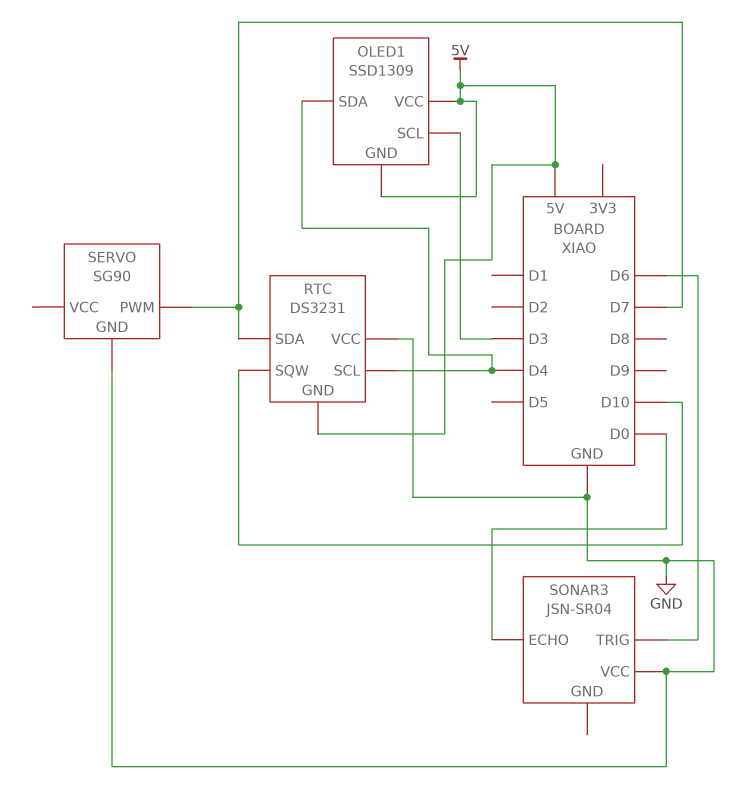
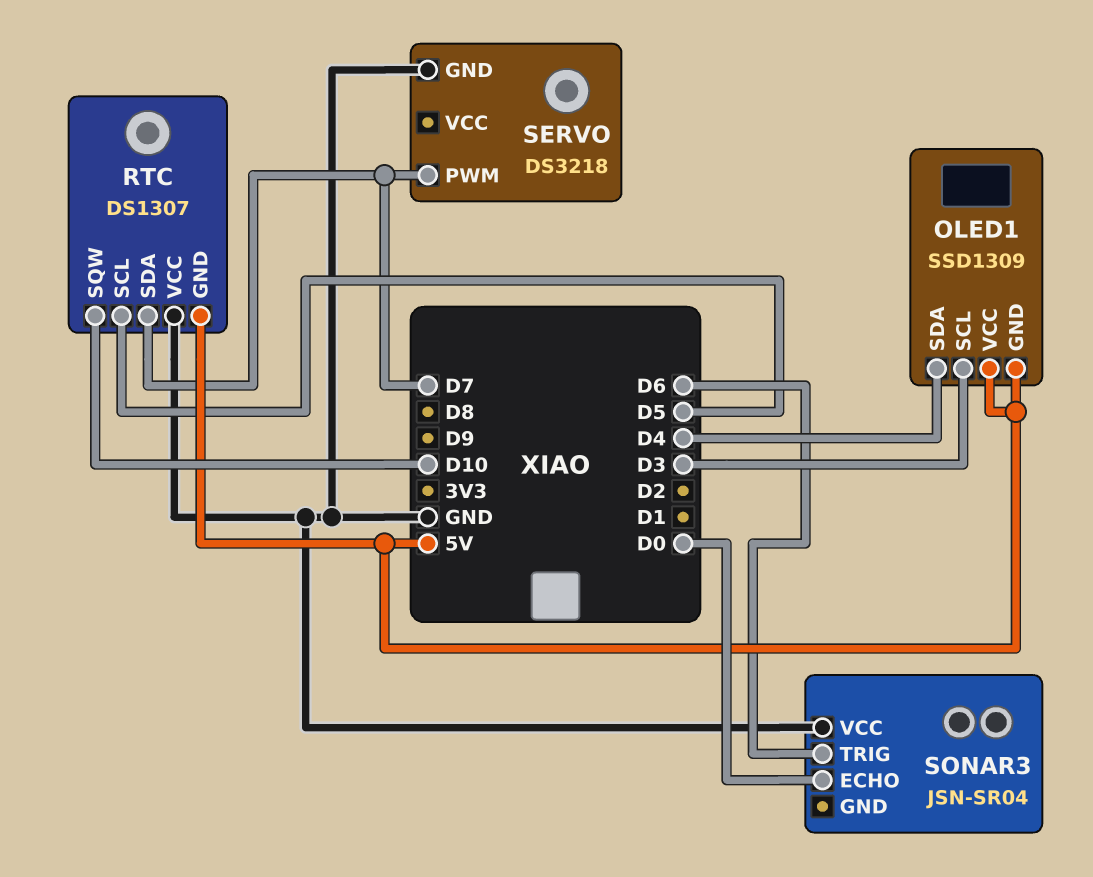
RTC: DS3231 -> DS1307
RTC pin SCL: D4 -> D5
SERVO: SG90 -> DS3218

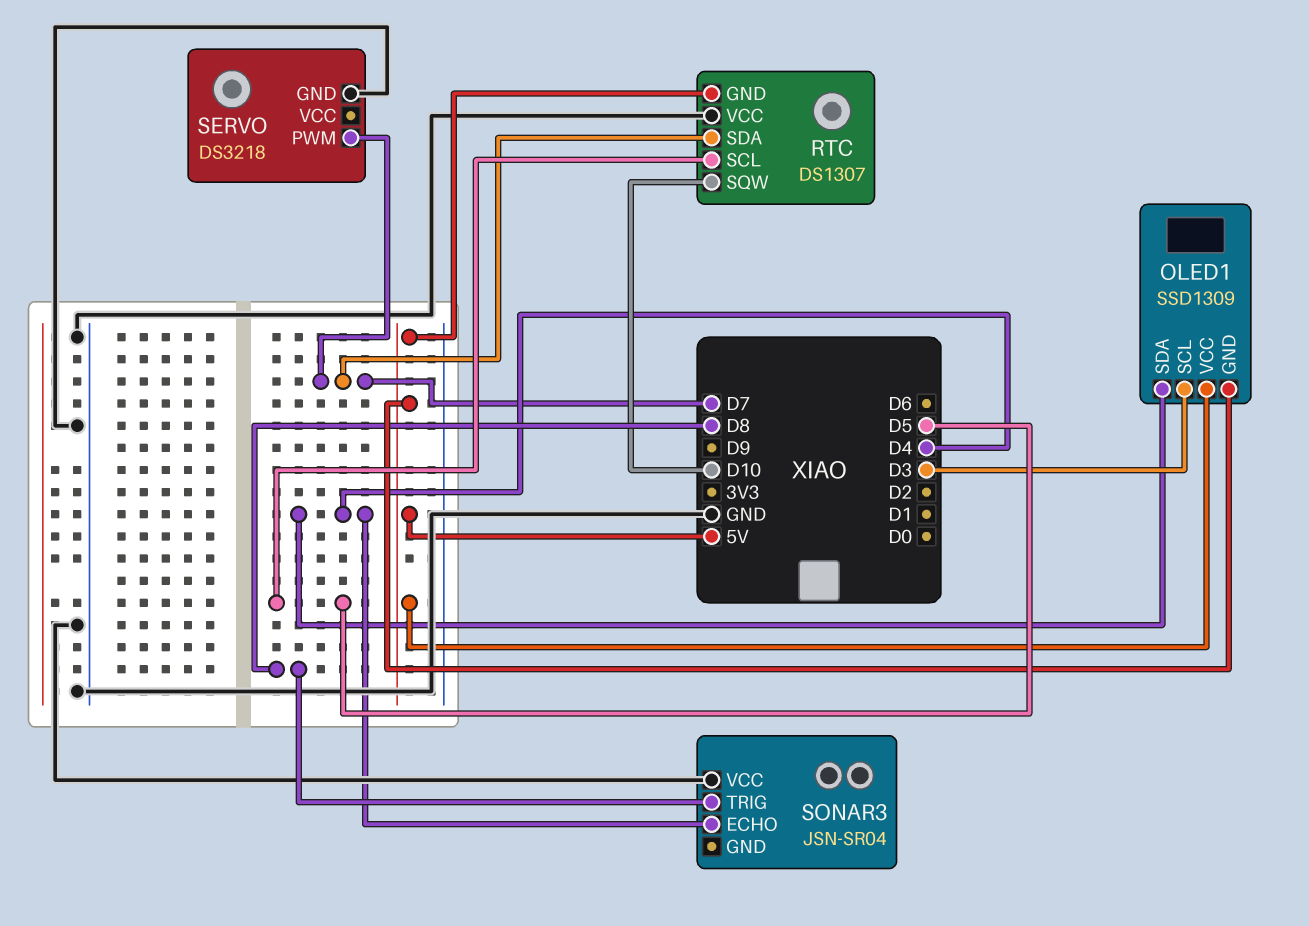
SONAR3 pin ECHO: D0 -> D4
SONAR3 pin TRIG: D6 -> D8

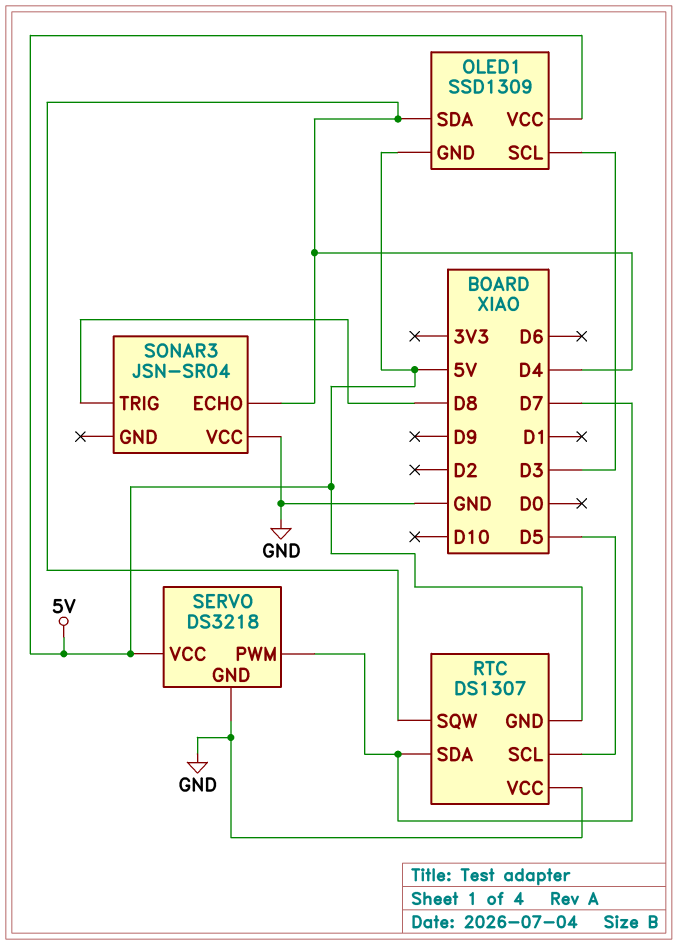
RTC pin SQW: D10 -> D4
SERVO pin VCC: none -> 5V

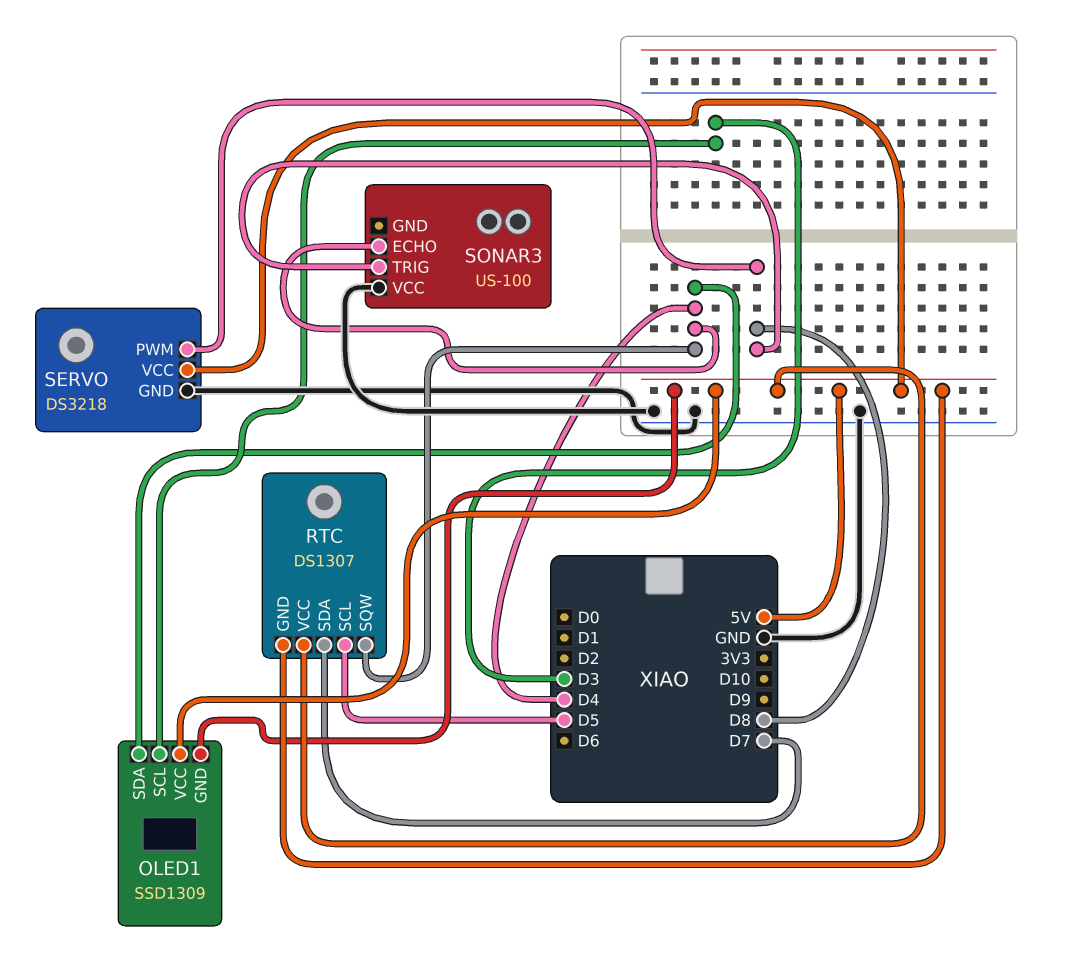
RTC pin VCC: GND -> 5V
SERVO pin PWM: D7 -> D8
SONAR3: JSN-SR04 -> US-100

